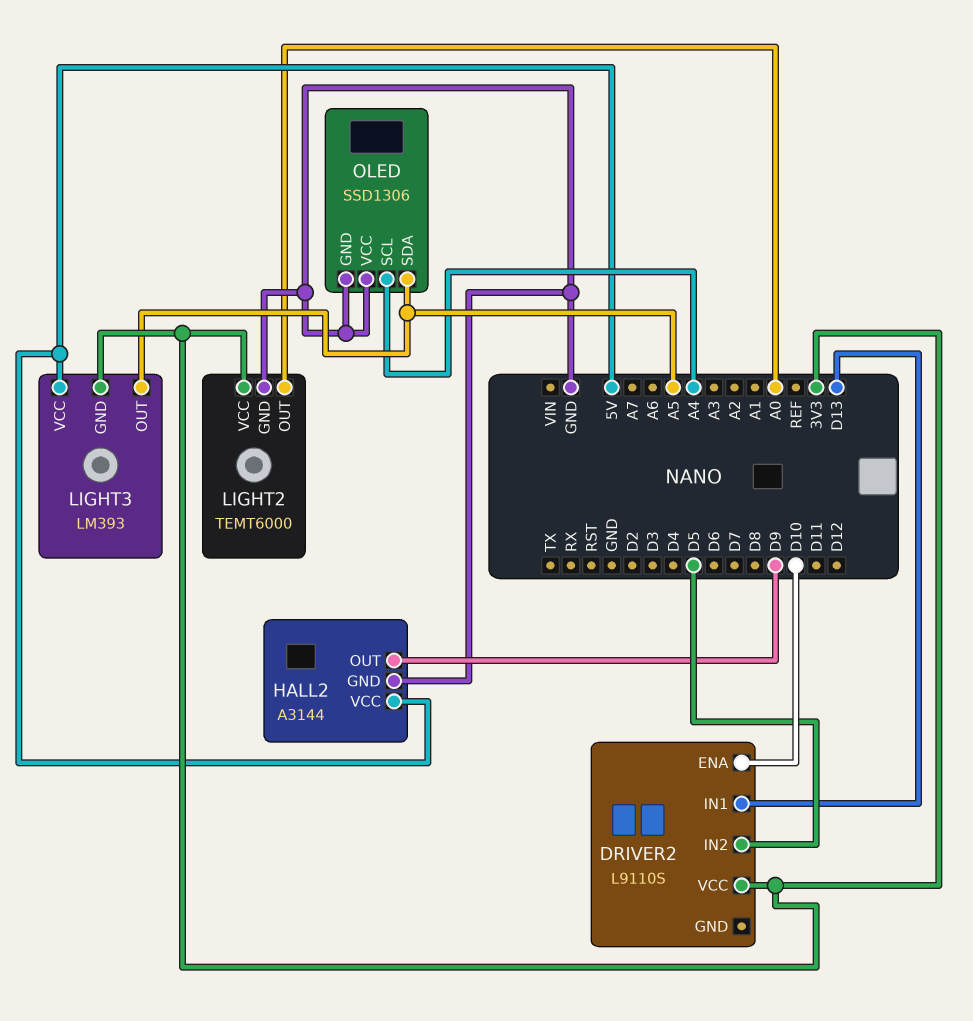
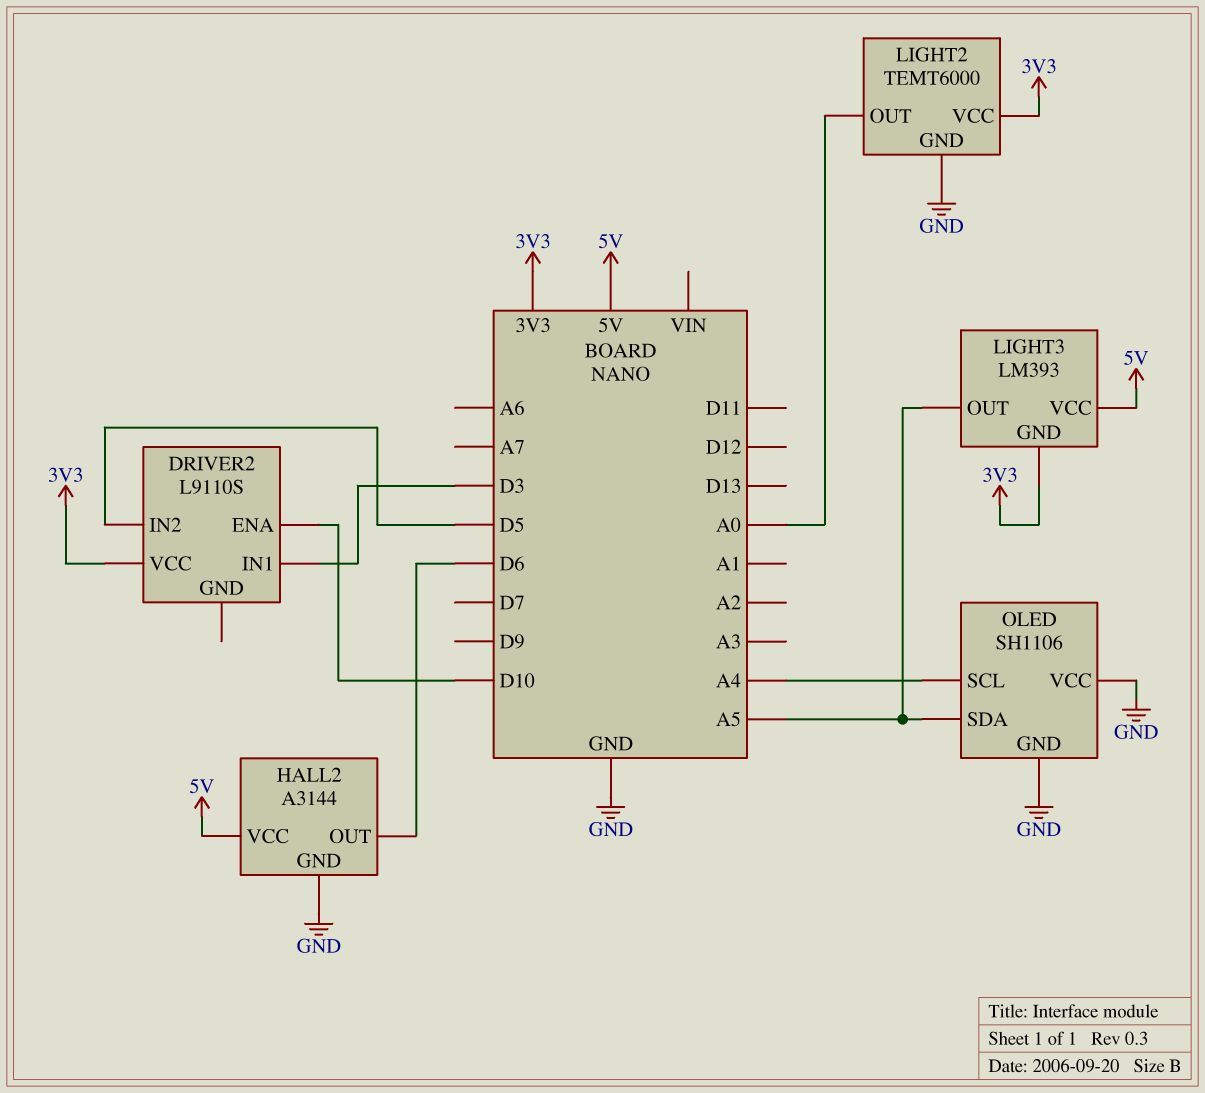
DRIVER2 pin IN1: D13 -> D3
HALL2 pin OUT: D9 -> D6
OLED: SSD1306 -> SH1106

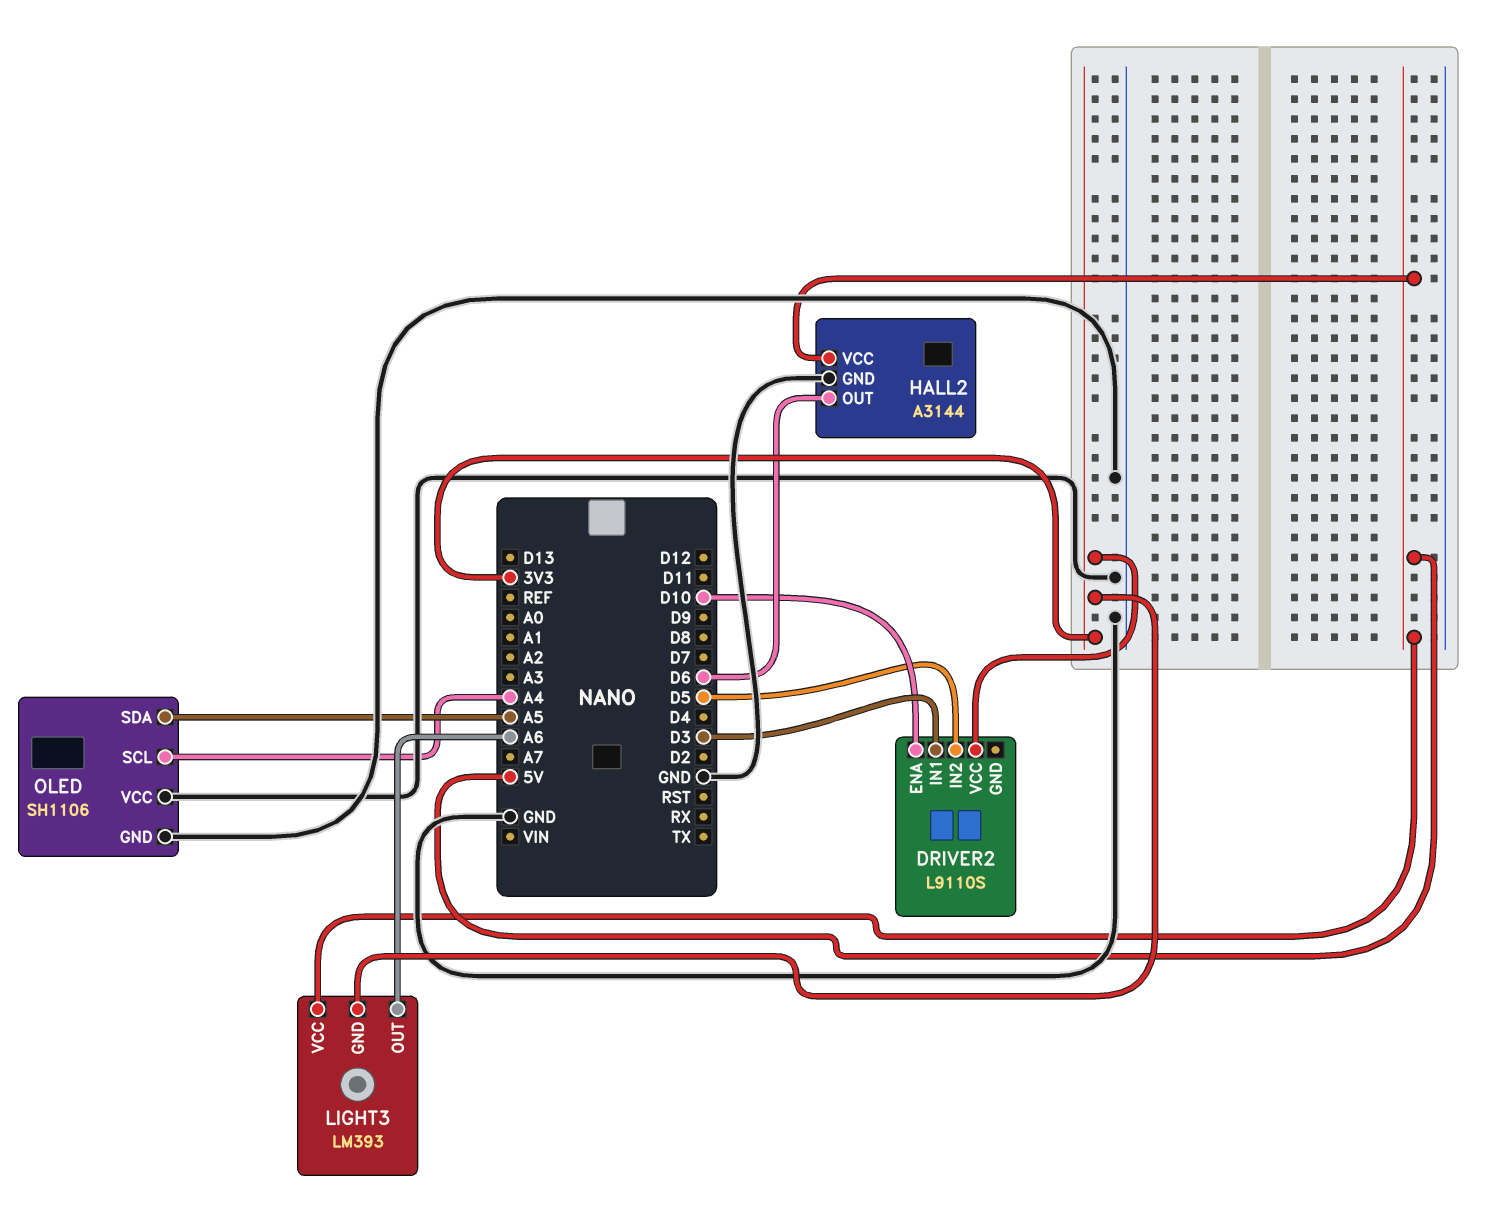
LIGHT2: TEMT6000 -> none
LIGHT2 pin GND: GND -> none
LIGHT2 pin OUT: A0 -> none
LIGHT2 pin VCC: 3V3 -> none
LIGHT3 pin OUT: A5 -> A6

